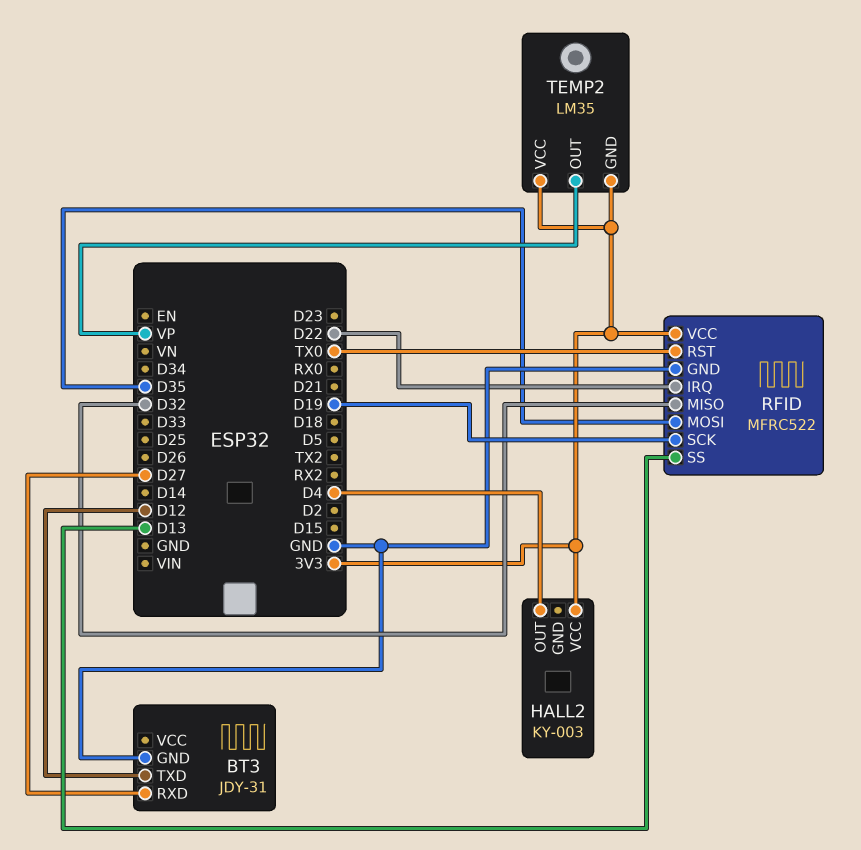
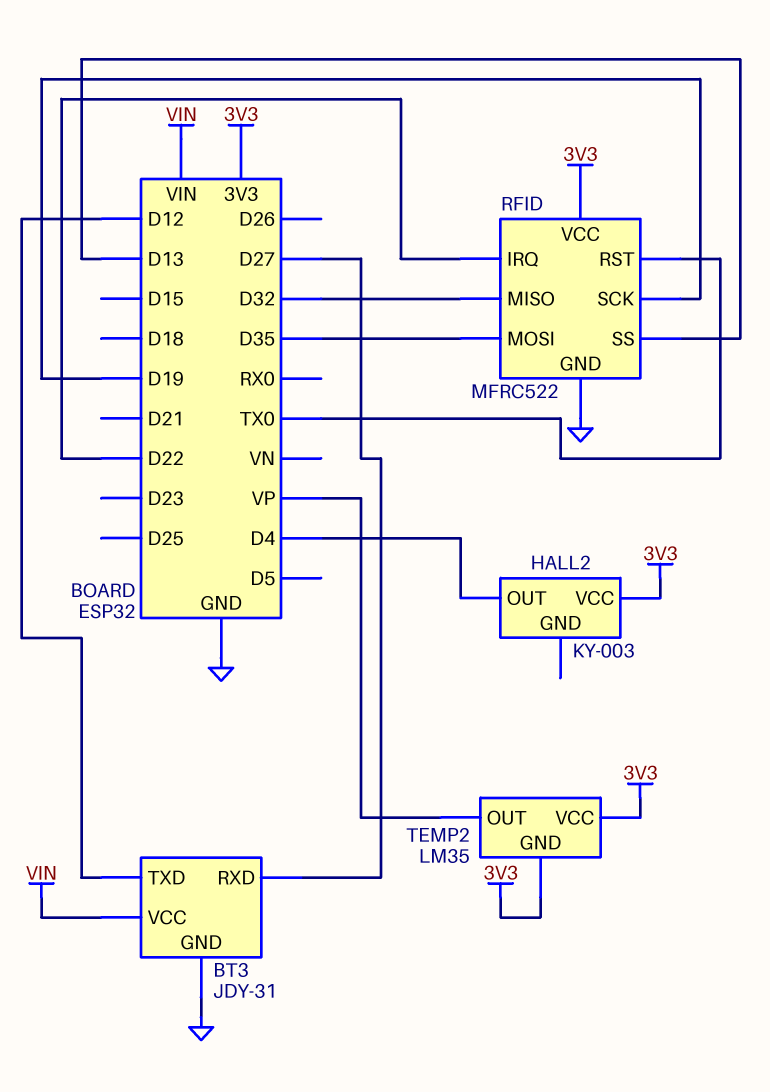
BT3 pin VCC: none -> VIN

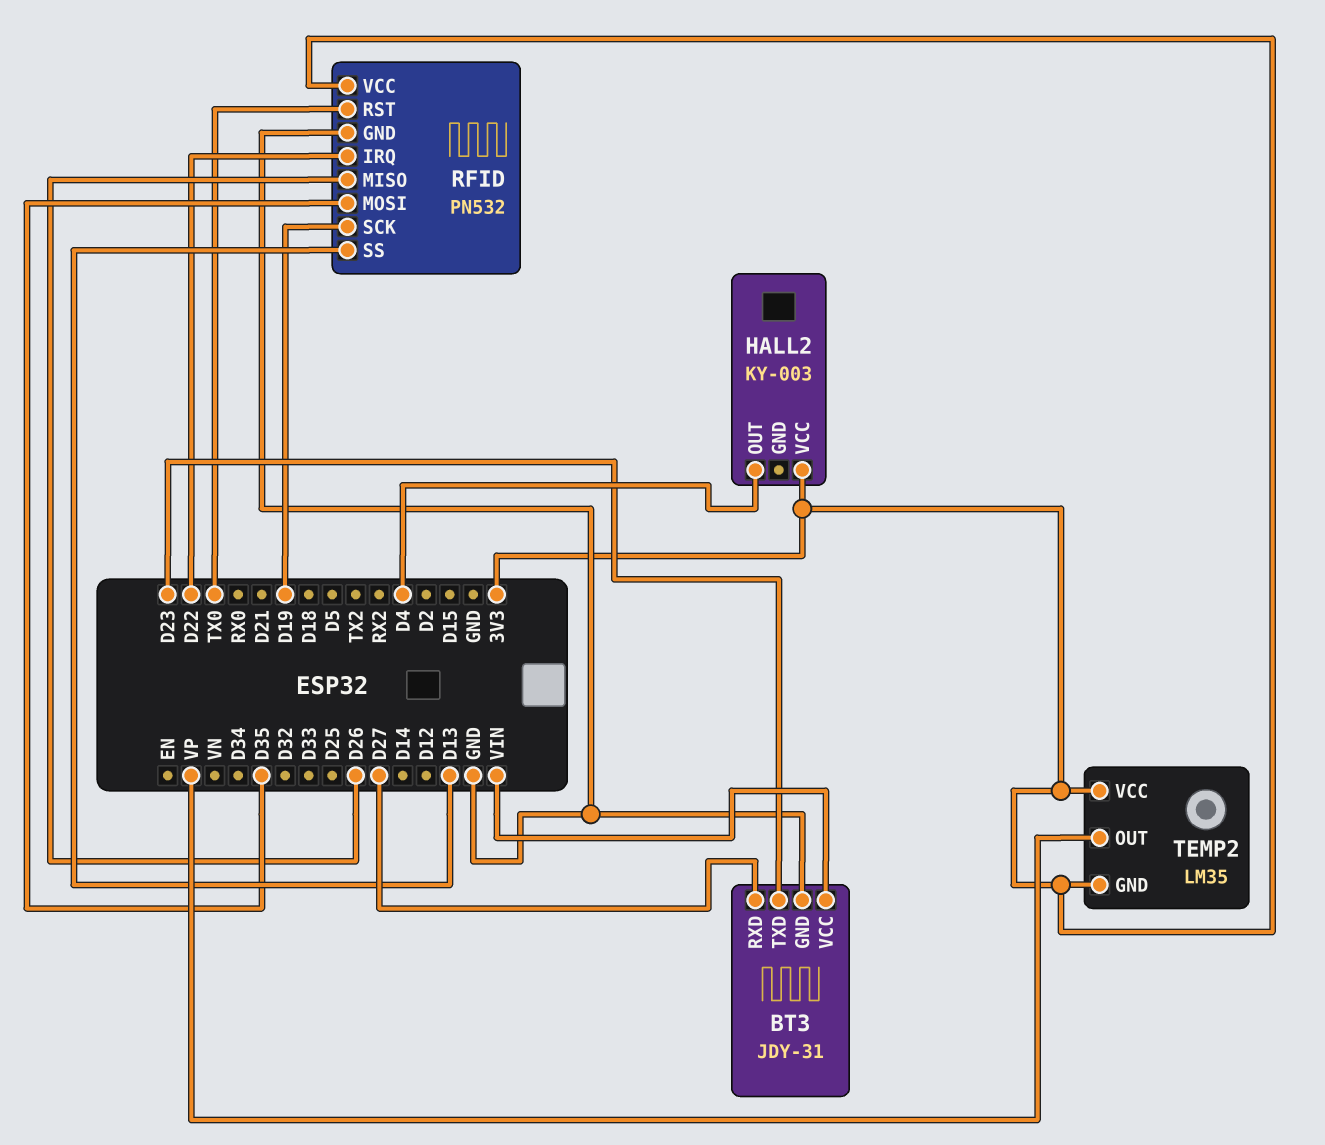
BT3 pin TXD: D12 -> D23
RFID: MFRC522 -> PN532
RFID pin MISO: D32 -> D26

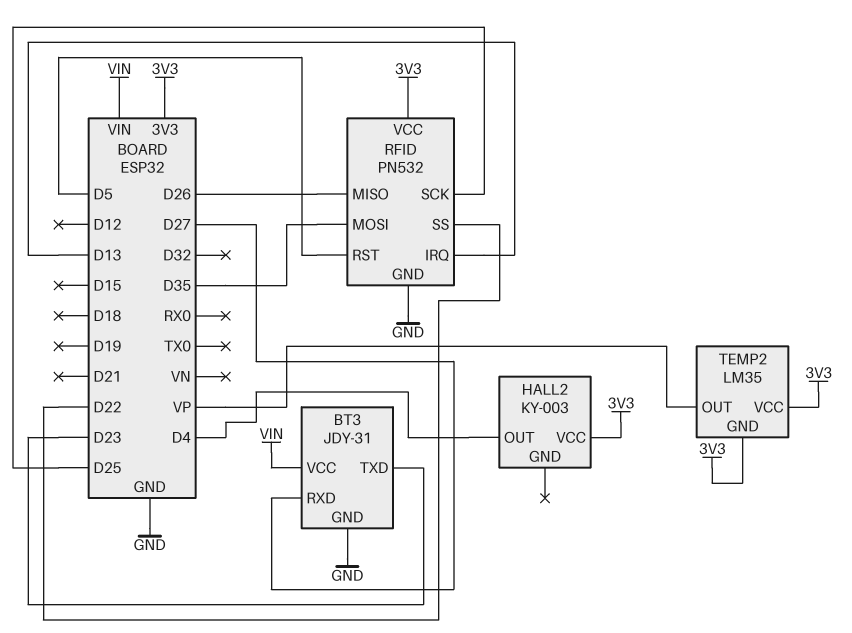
RFID pin IRQ: D22 -> D13
RFID pin RST: TX0 -> D5
RFID pin SCK: D19 -> D25
RFID pin SS: D13 -> D22

